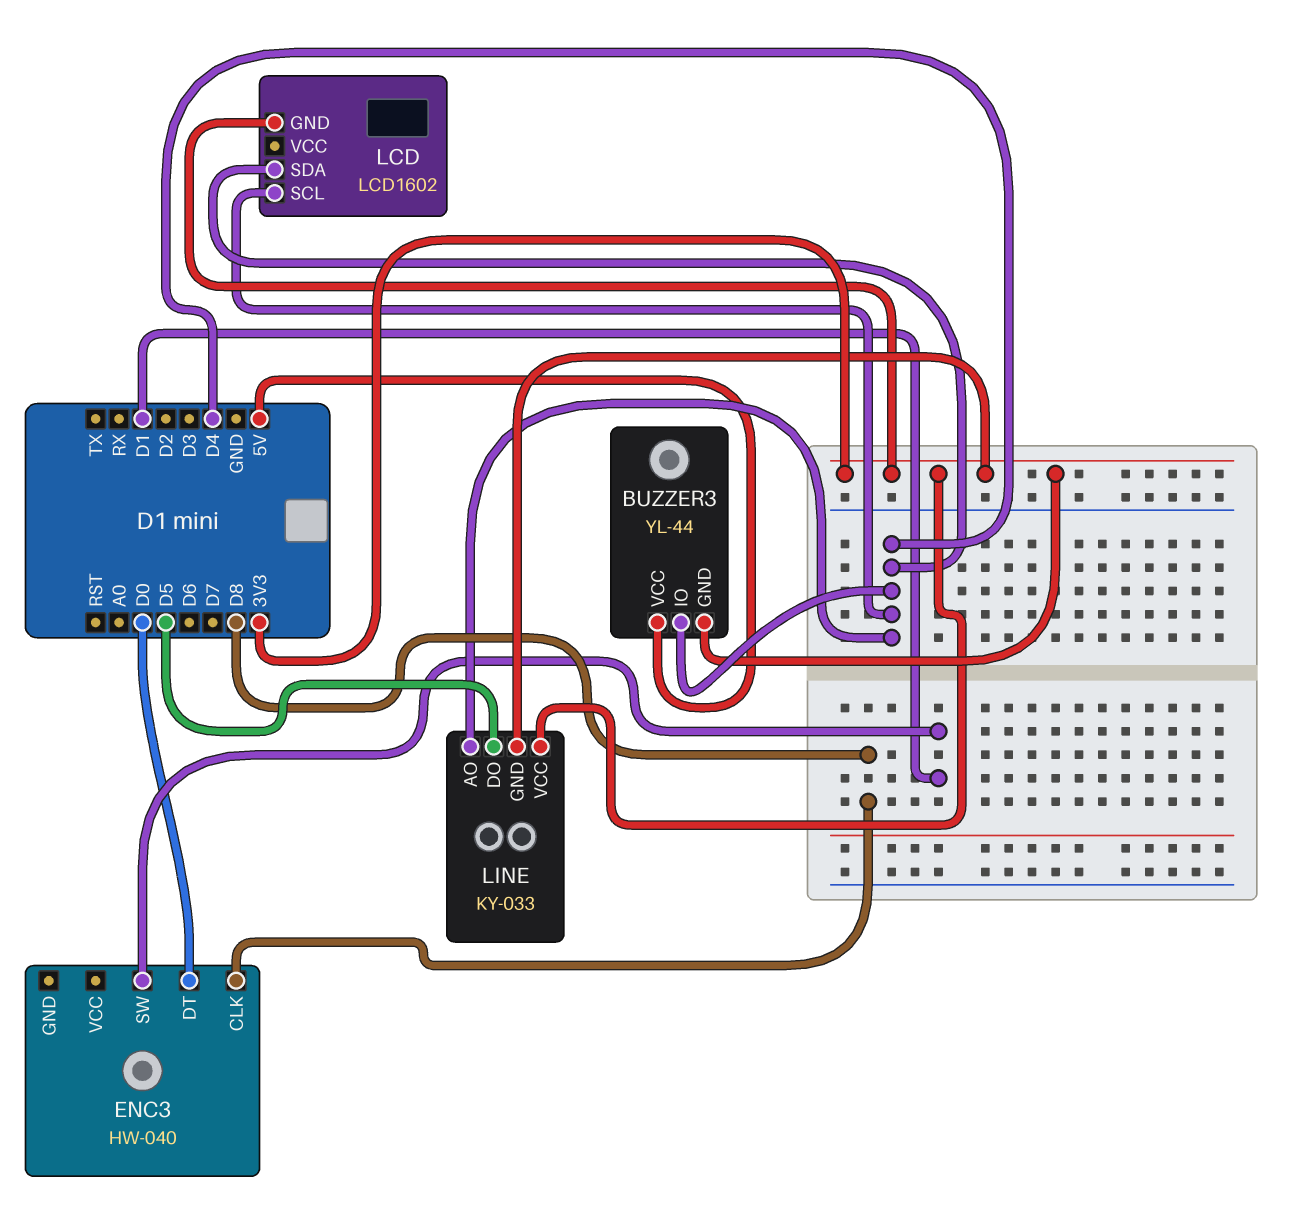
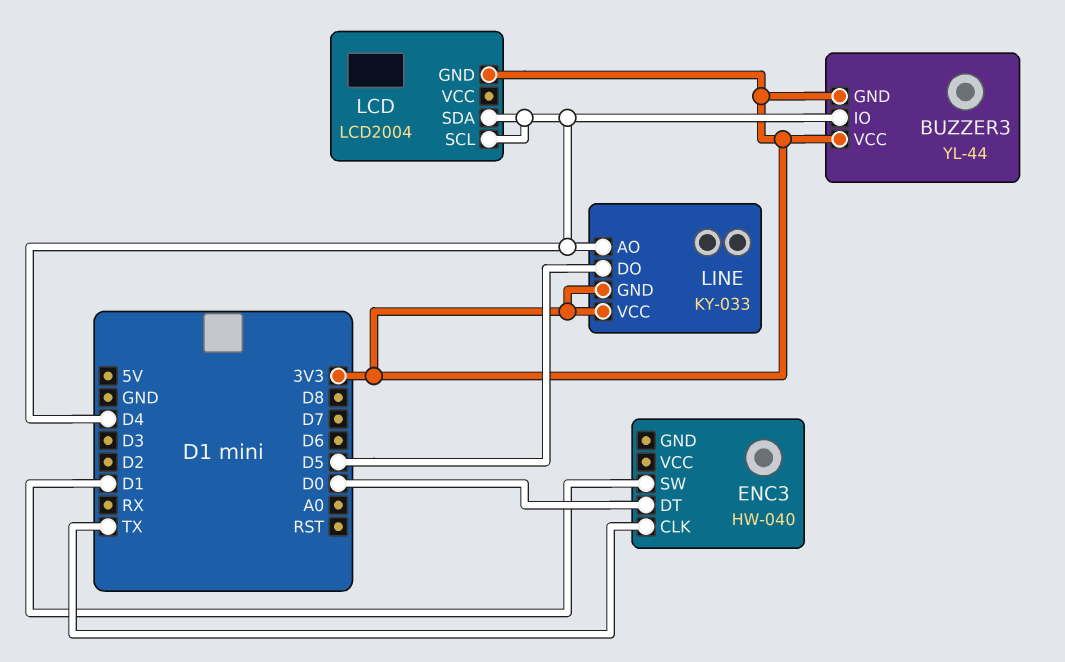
BUZZER3 pin VCC: 5V -> 3V3
ENC3 pin CLK: D8 -> TX
LCD: LCD1602 -> LCD2004

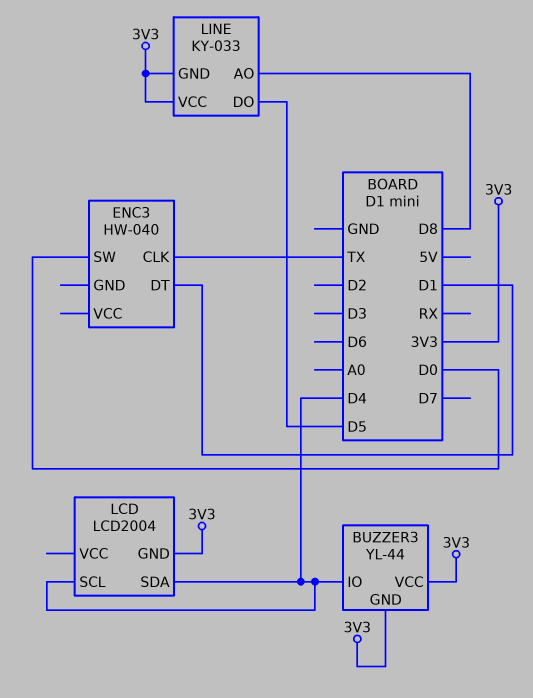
ENC3 pin DT: D0 -> D1
ENC3 pin SW: D1 -> D0
LINE pin AO: D4 -> D8

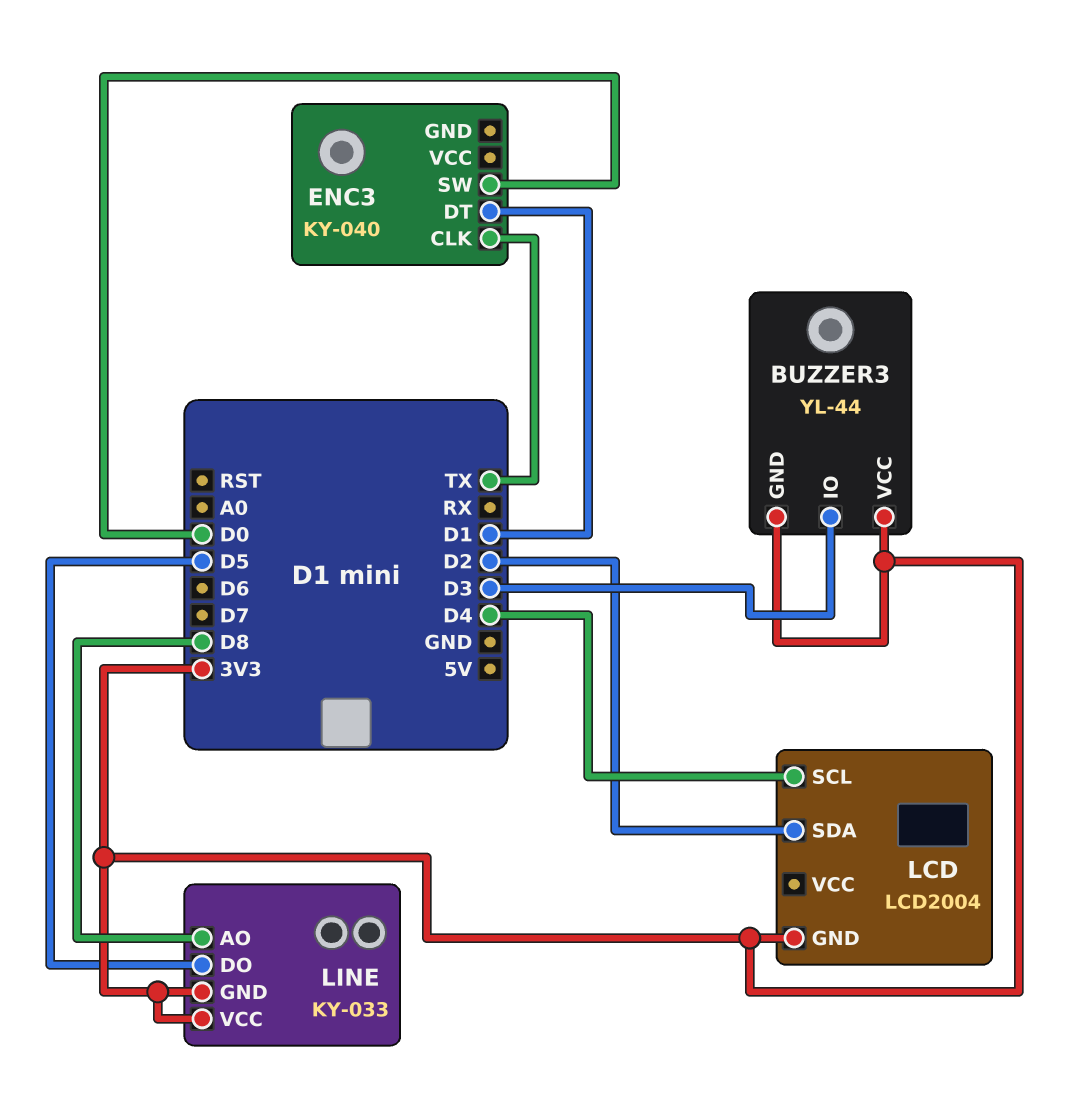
BUZZER3 pin IO: D4 -> D3
ENC3: HW-040 -> KY-040
LCD pin SDA: D4 -> D2

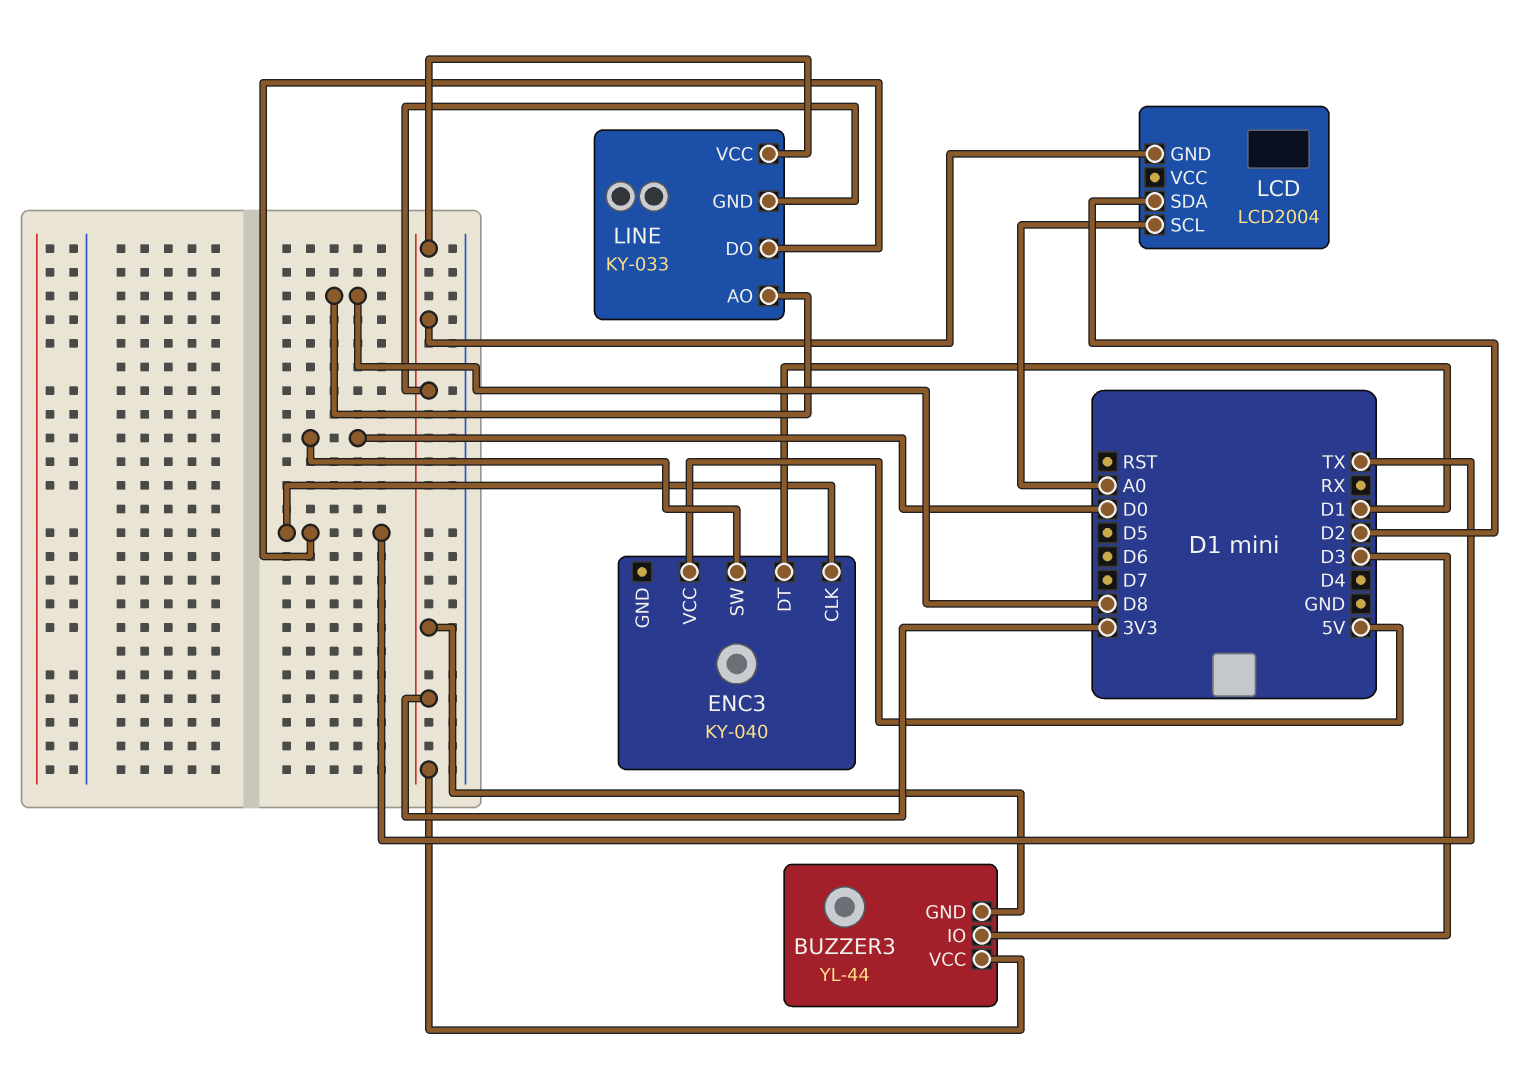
ENC3 pin VCC: none -> 5V
LCD pin SCL: D4 -> A0
LINE pin DO: D5 -> TX

